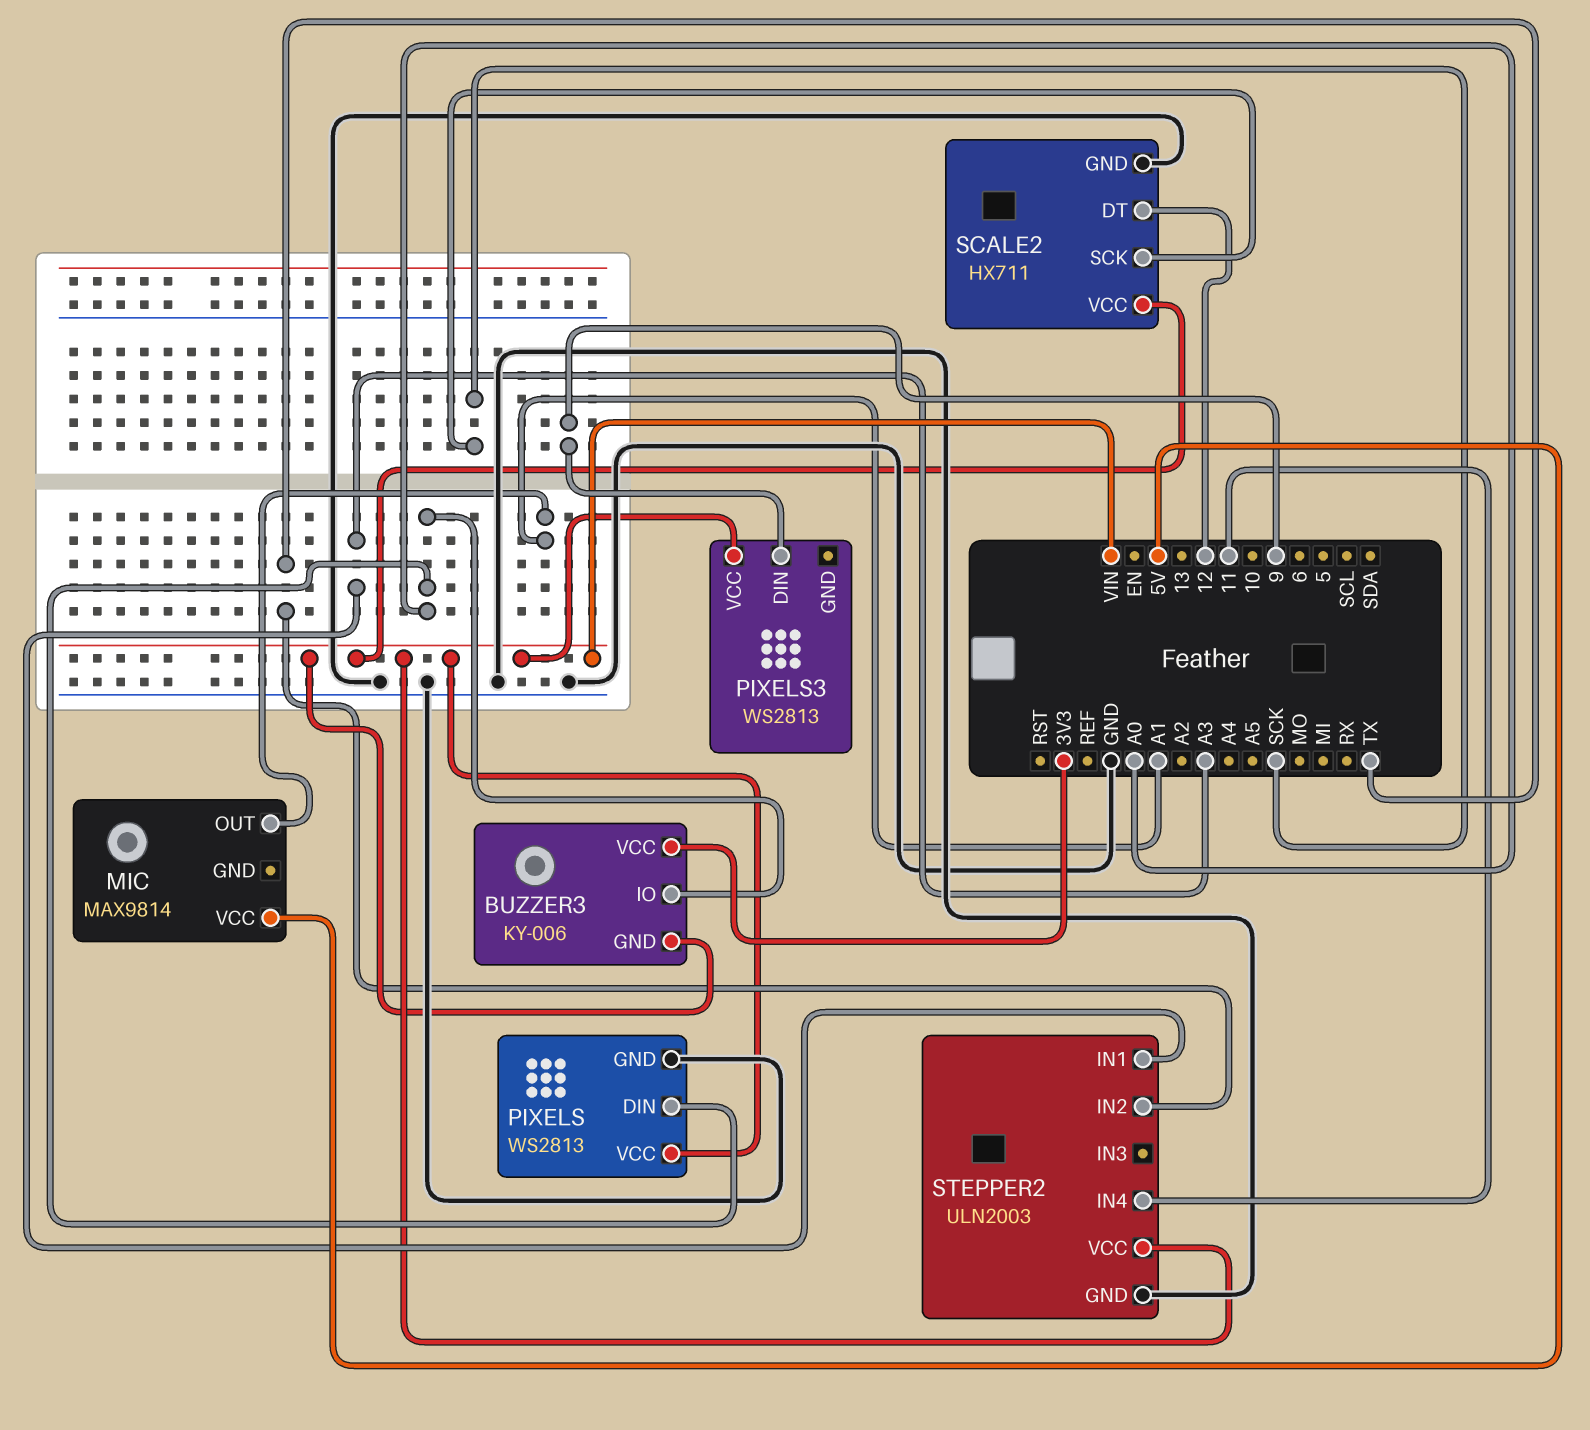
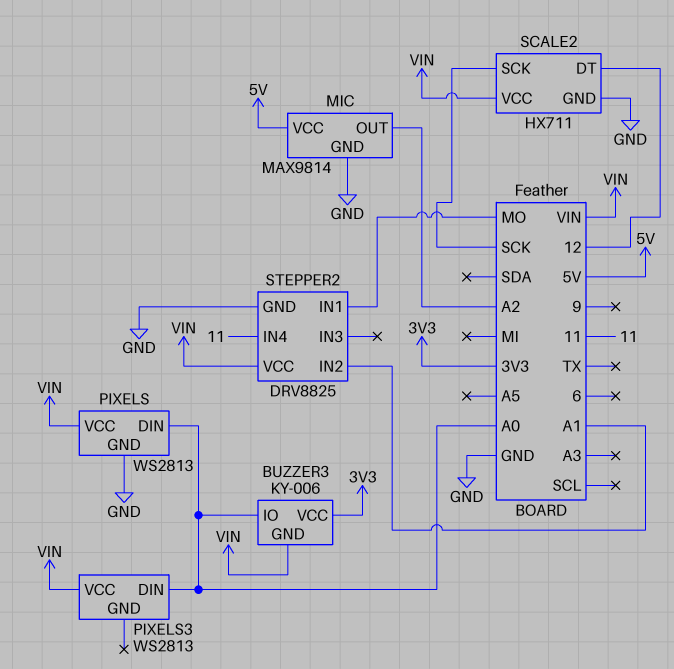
MIC pin GND: none -> GND
MIC pin OUT: A1 -> A2
PIXELS3 pin DIN: 9 -> A0
STEPPER2: ULN2003 -> DRV8825
STEPPER2 pin IN1: A3 -> MO
STEPPER2 pin IN2: TX -> A1

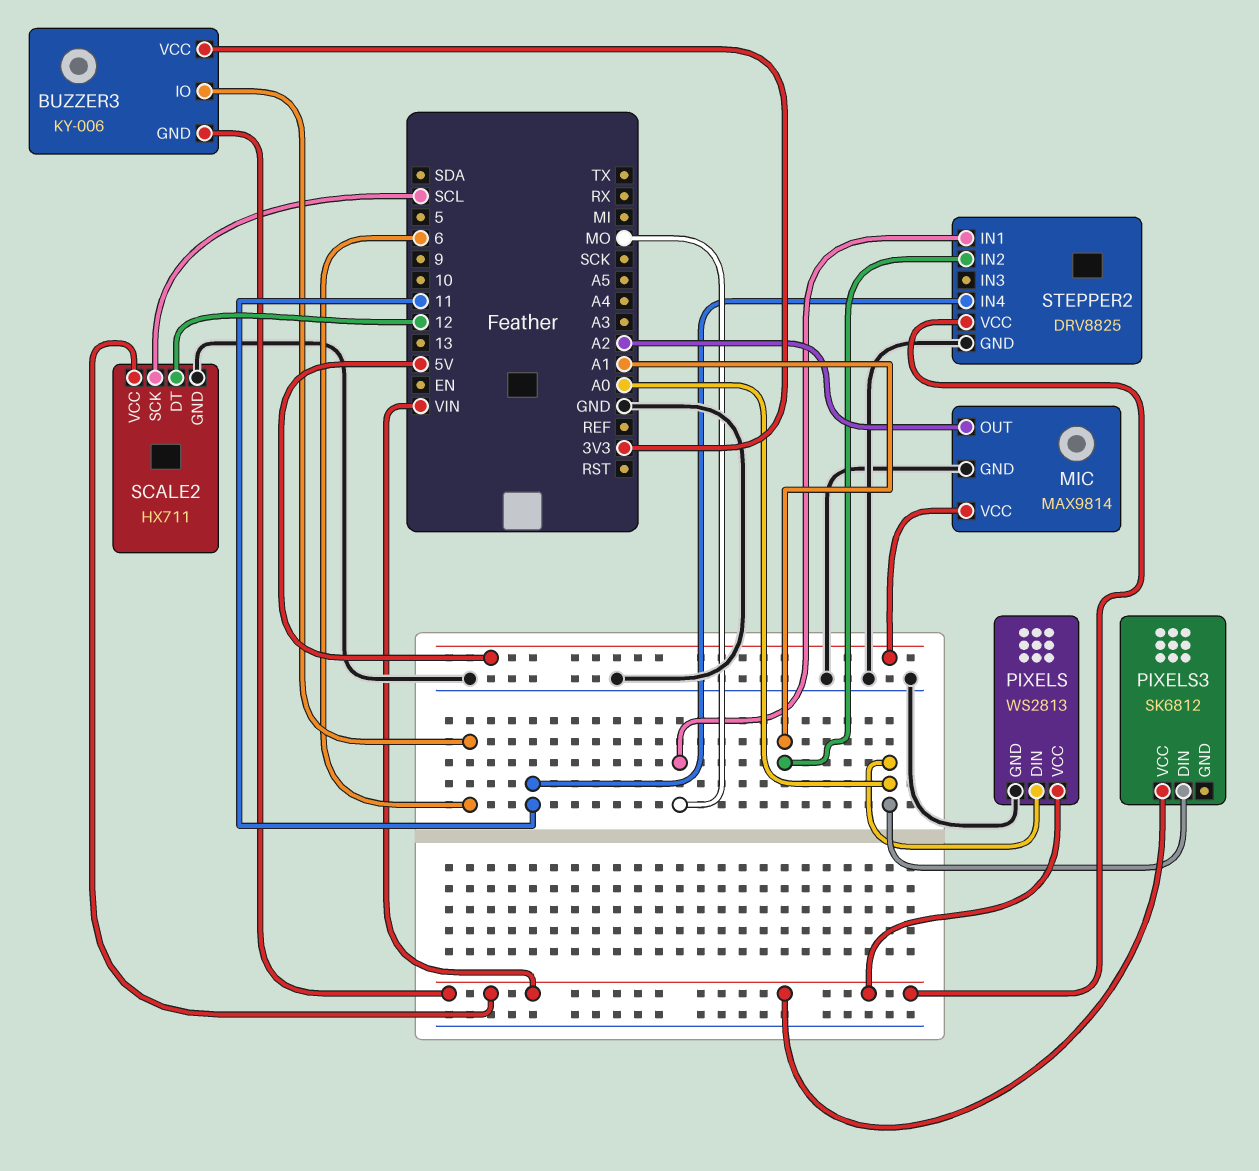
BUZZER3 pin IO: A0 -> 6
PIXELS3: WS2813 -> SK6812
SCALE2 pin SCK: SCK -> SCL

